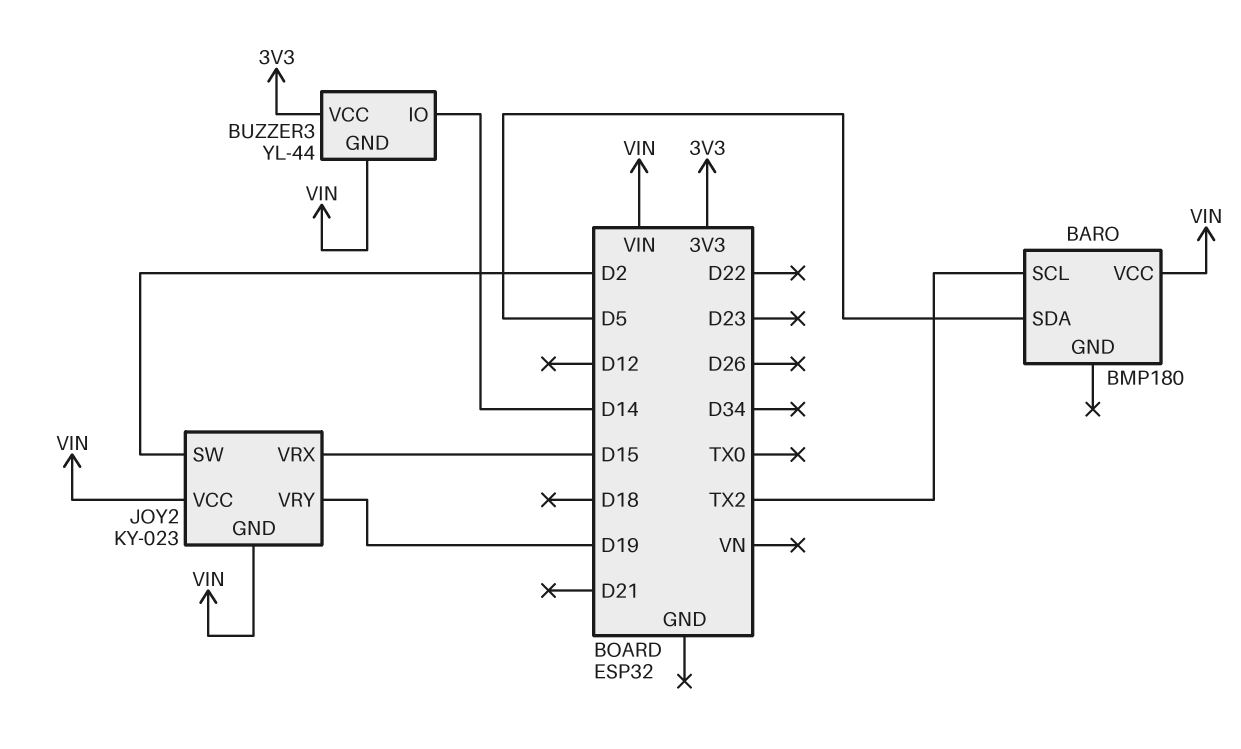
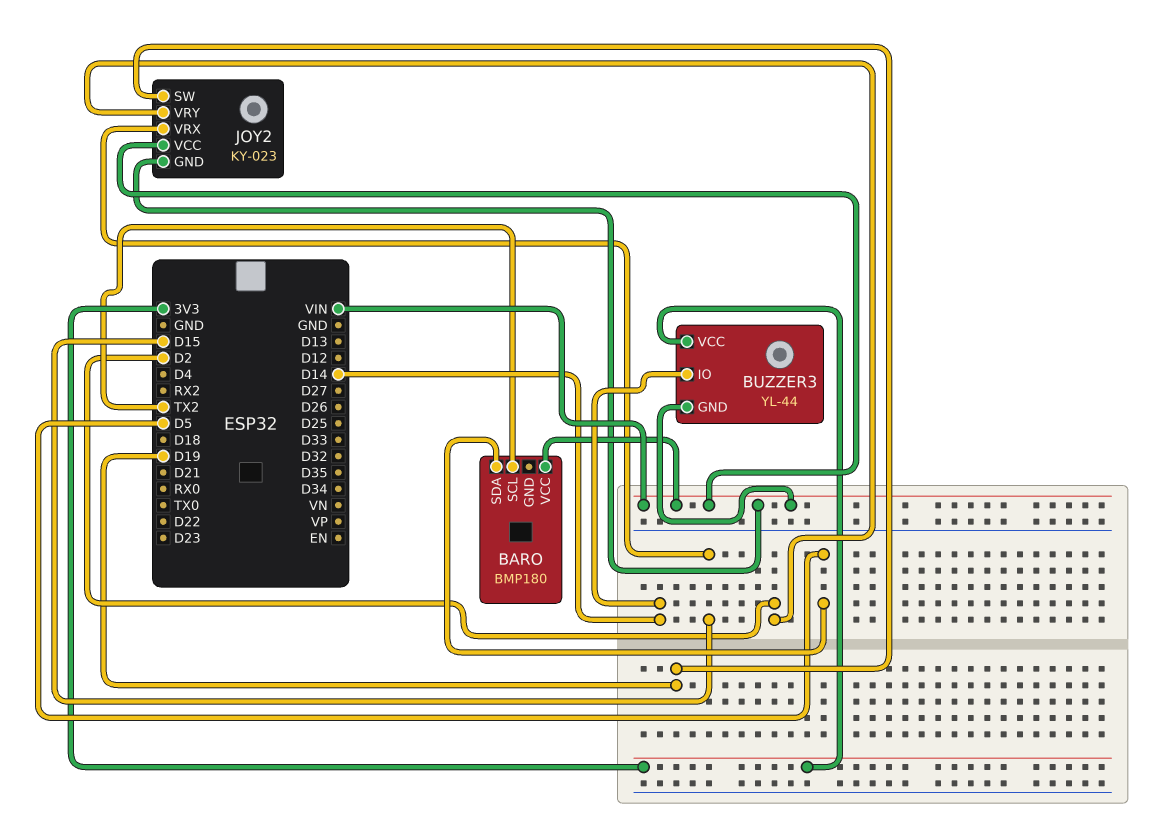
JOY2 pin SW: D2 -> D19
JOY2 pin VRY: D19 -> D2

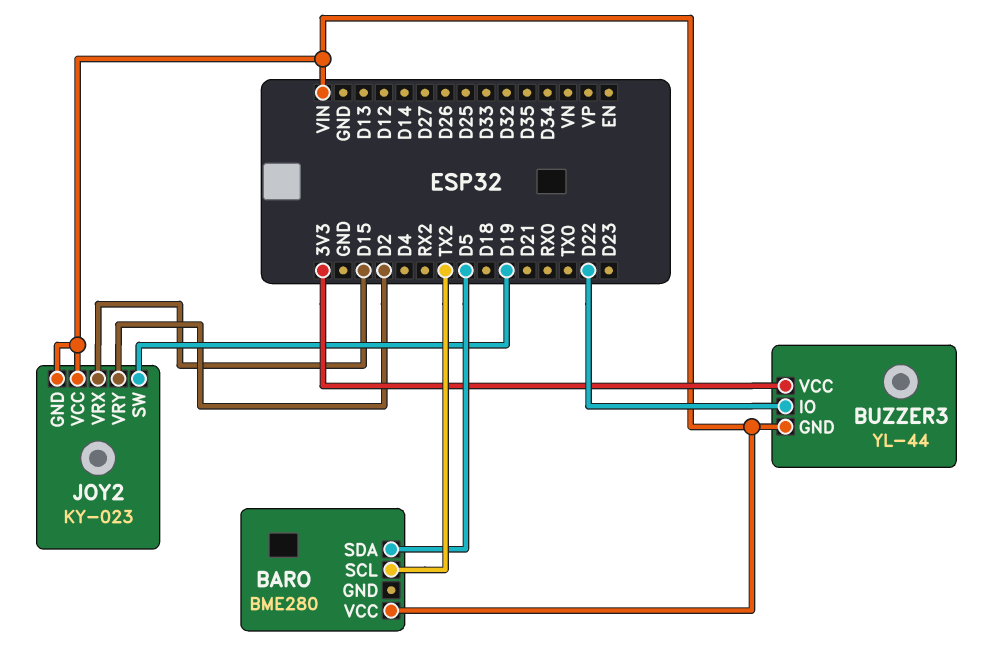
BARO: BMP180 -> BME280
BUZZER3 pin IO: D14 -> D22

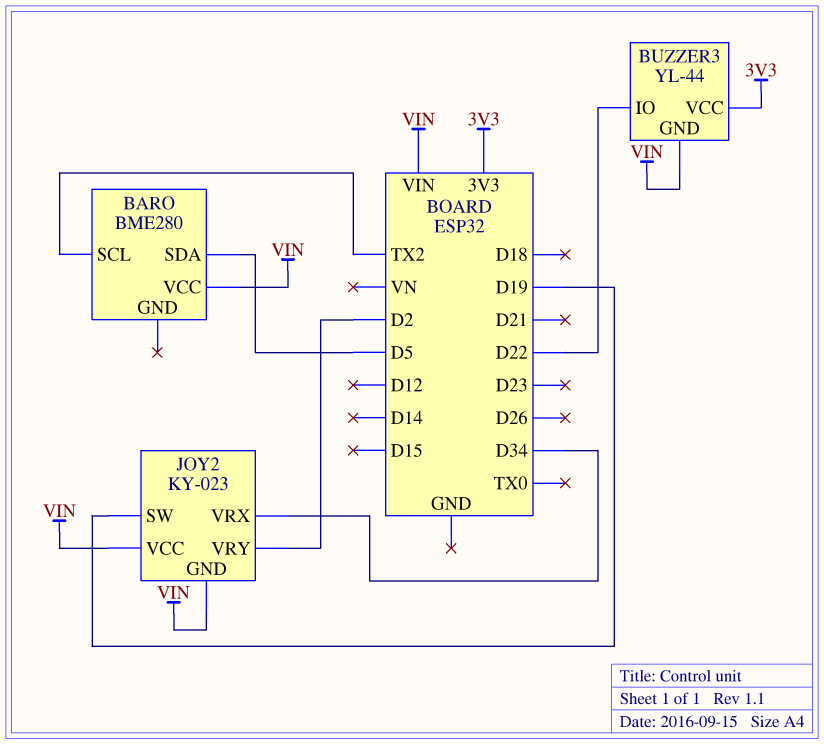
JOY2 pin VRX: D15 -> D34

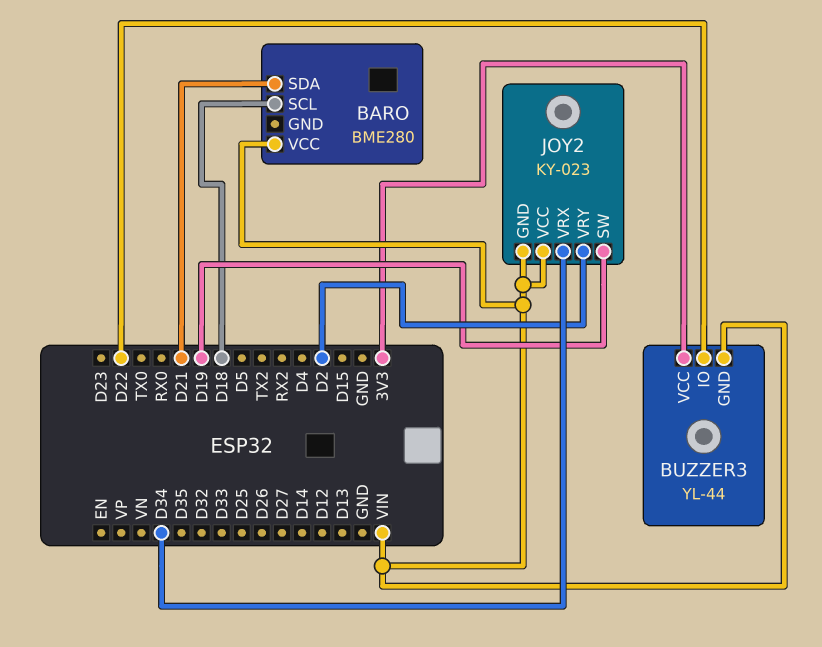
BARO pin SCL: TX2 -> D18
BARO pin SDA: D5 -> D21

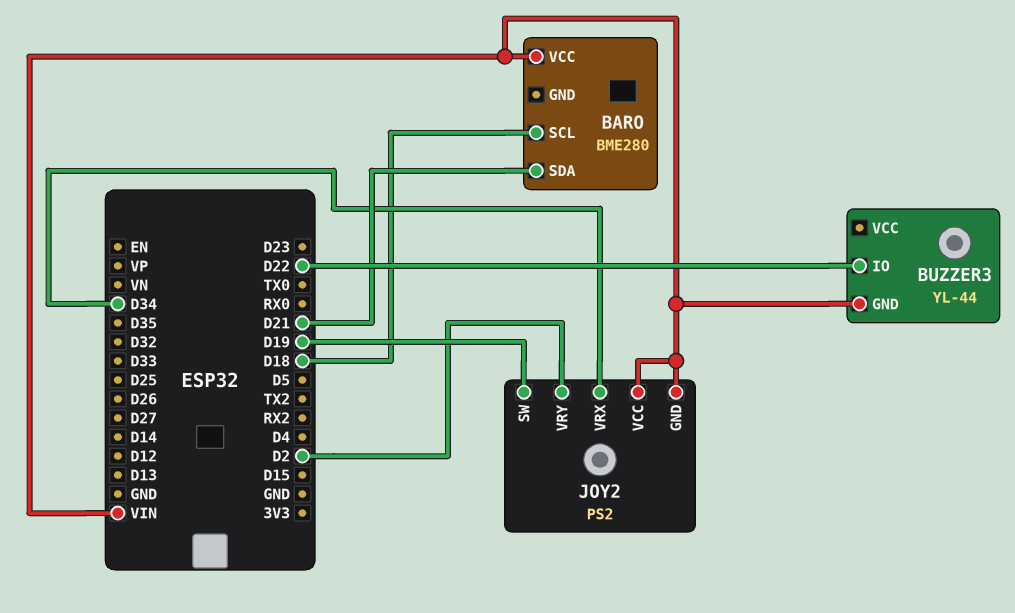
BUZZER3 pin VCC: 3V3 -> none
JOY2: KY-023 -> PS2

